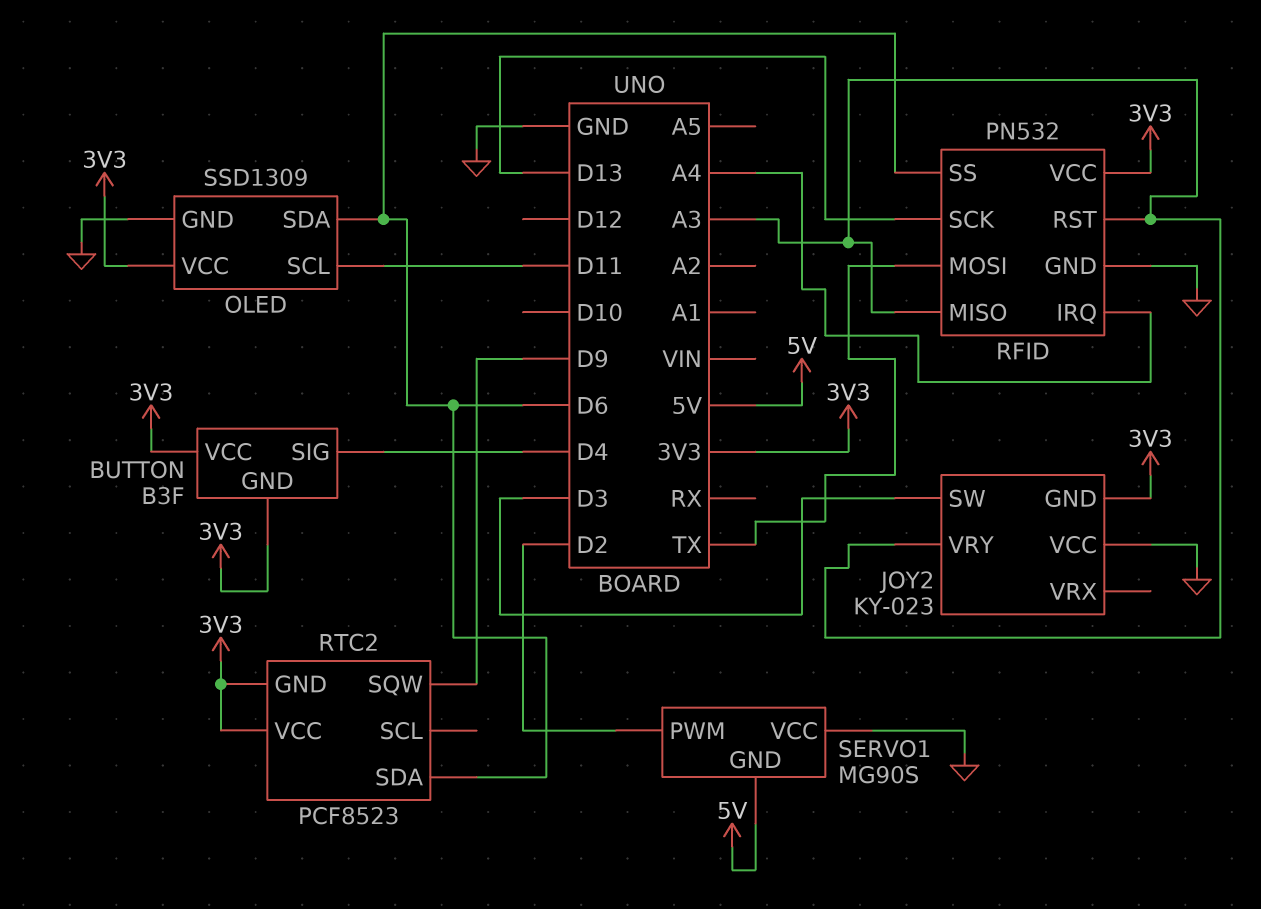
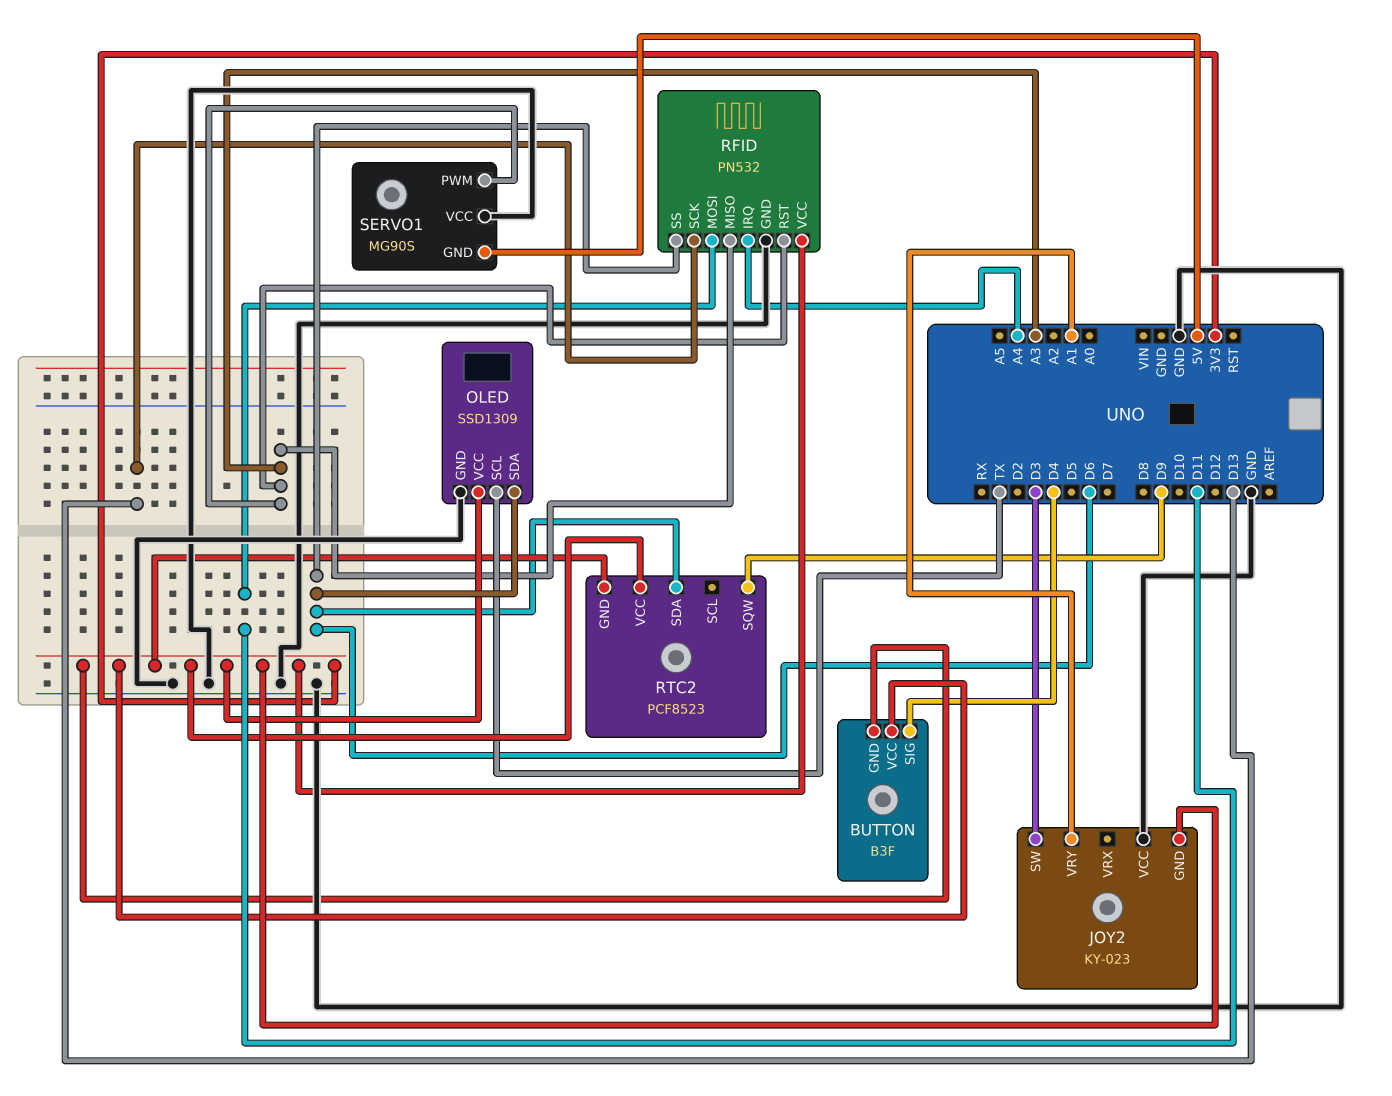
JOY2 pin VRY: A3 -> A1
OLED pin SCL: D11 -> TX
RFID pin MOSI: TX -> D11
SERVO1 pin PWM: D2 -> A3

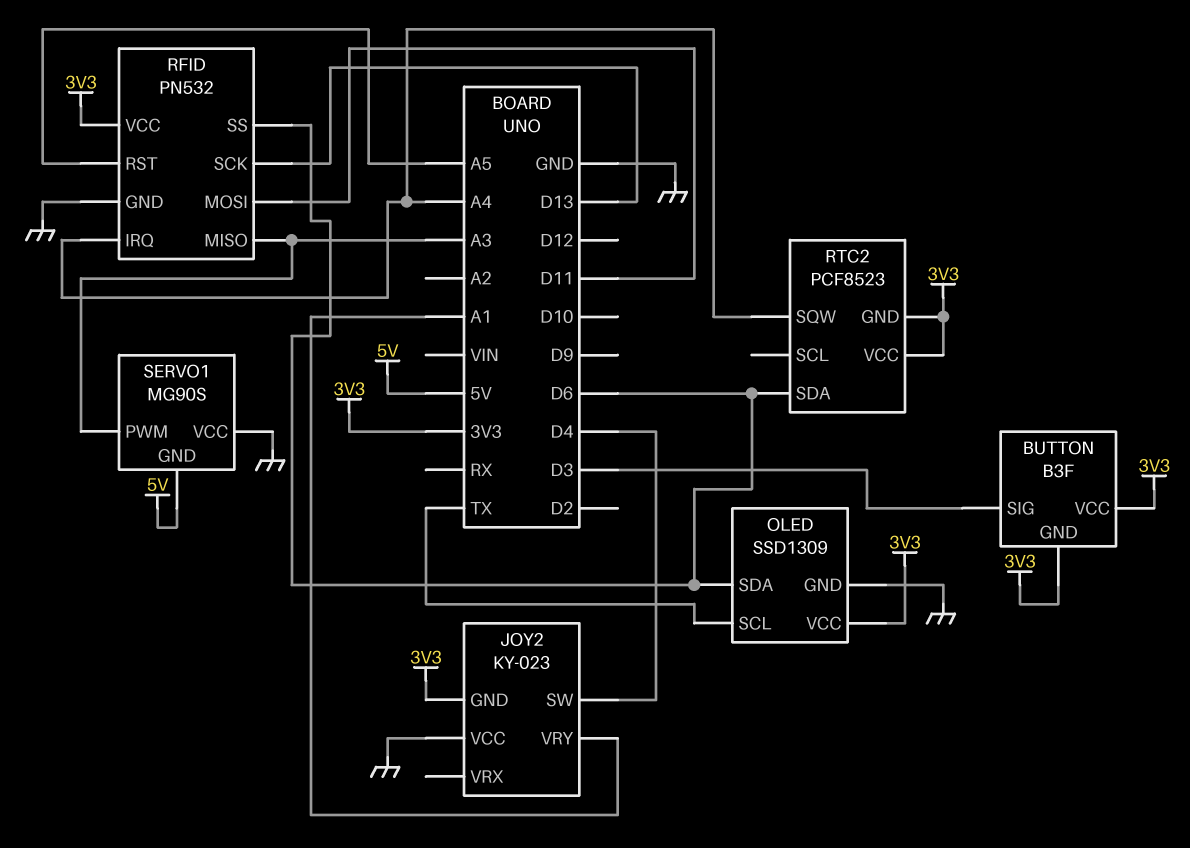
BUTTON pin SIG: D4 -> D3
JOY2 pin SW: D3 -> D4
RFID pin RST: A3 -> A5
RTC2 pin SQW: D9 -> A4

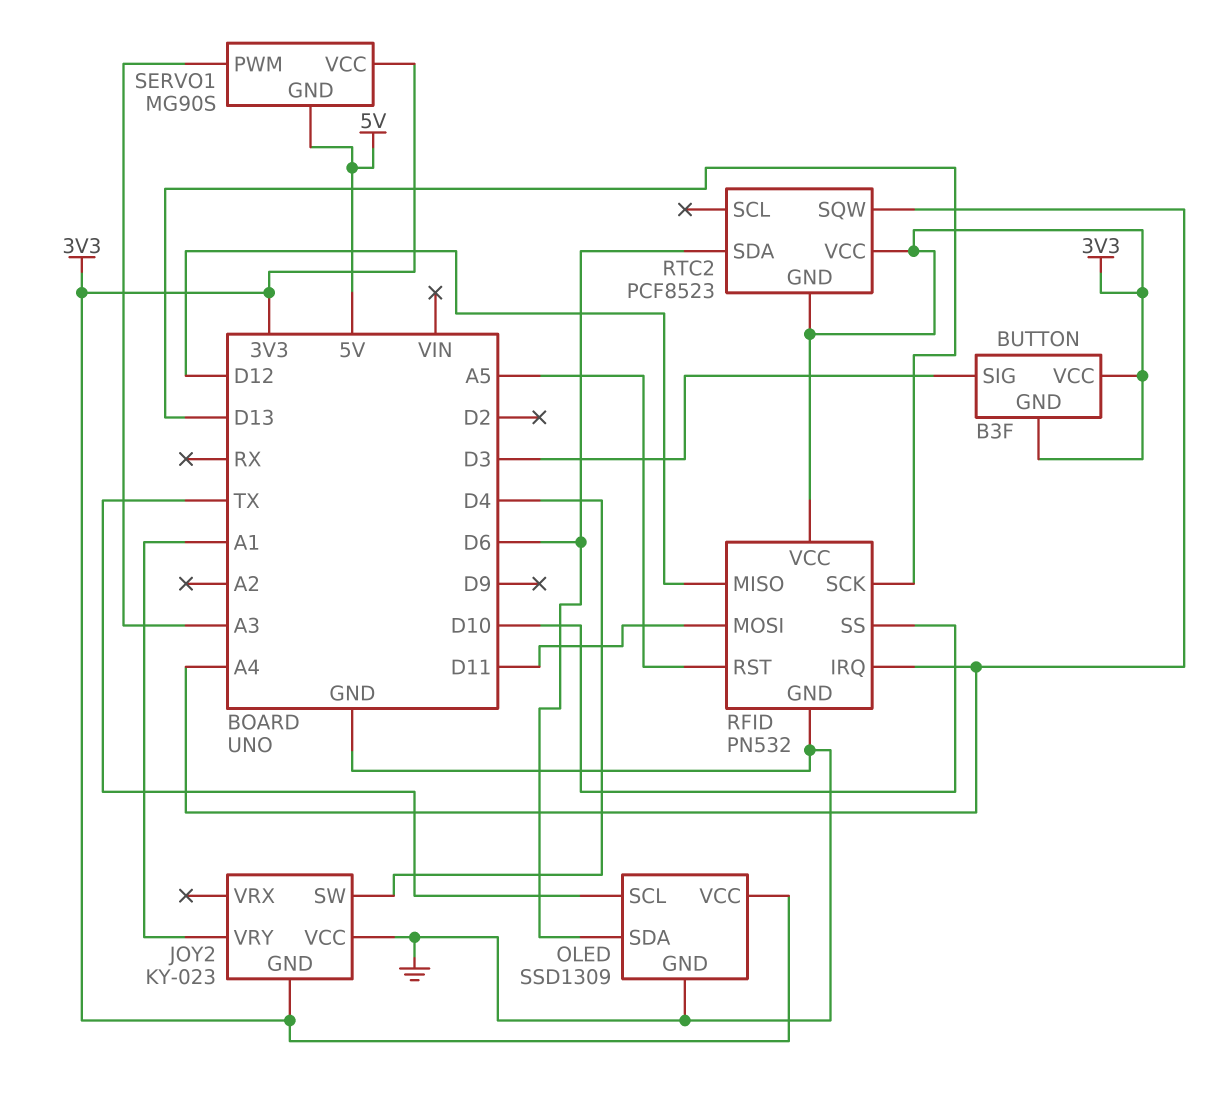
RFID pin MISO: A3 -> D12
RFID pin SS: D6 -> D10
SERVO1 pin VCC: GND -> 3V3

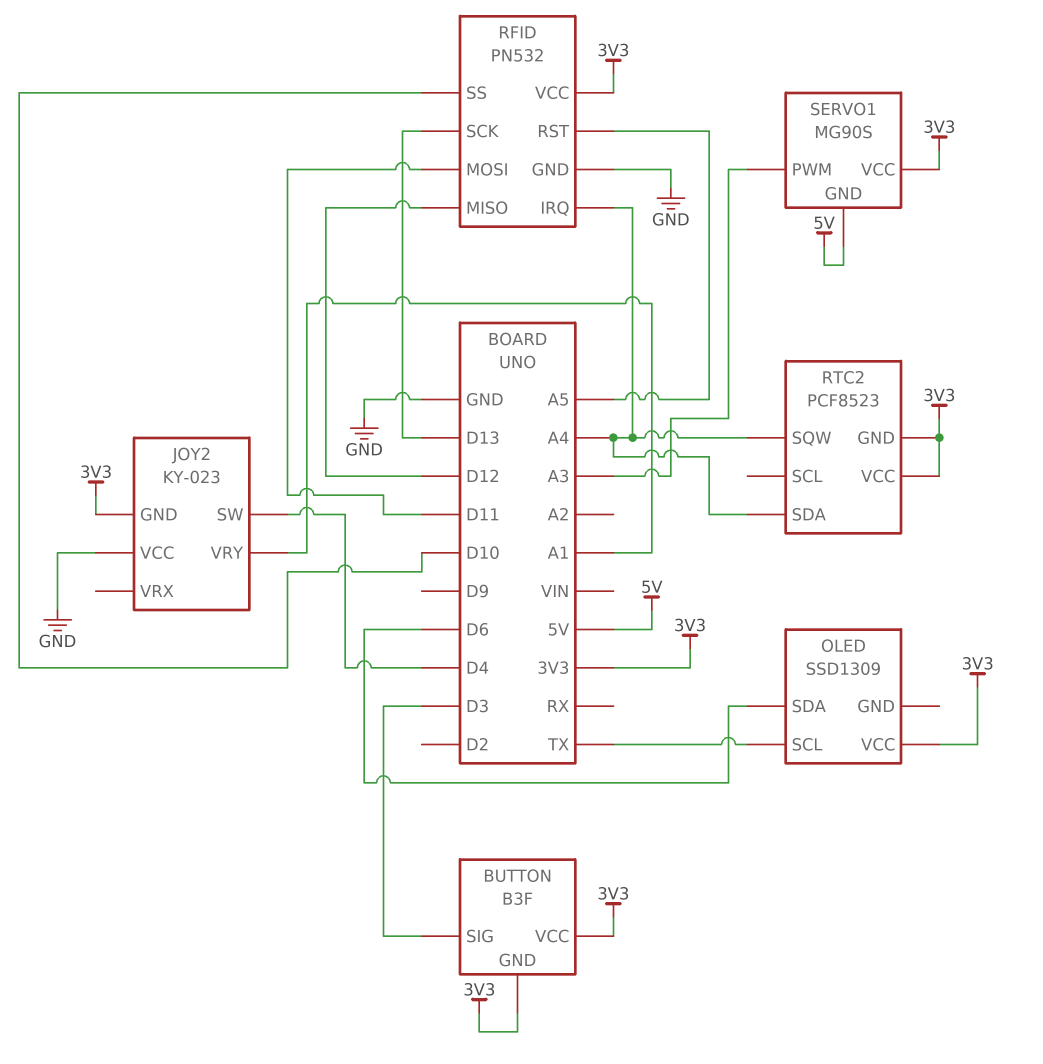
OLED pin GND: GND -> none
RTC2 pin SDA: D6 -> A4

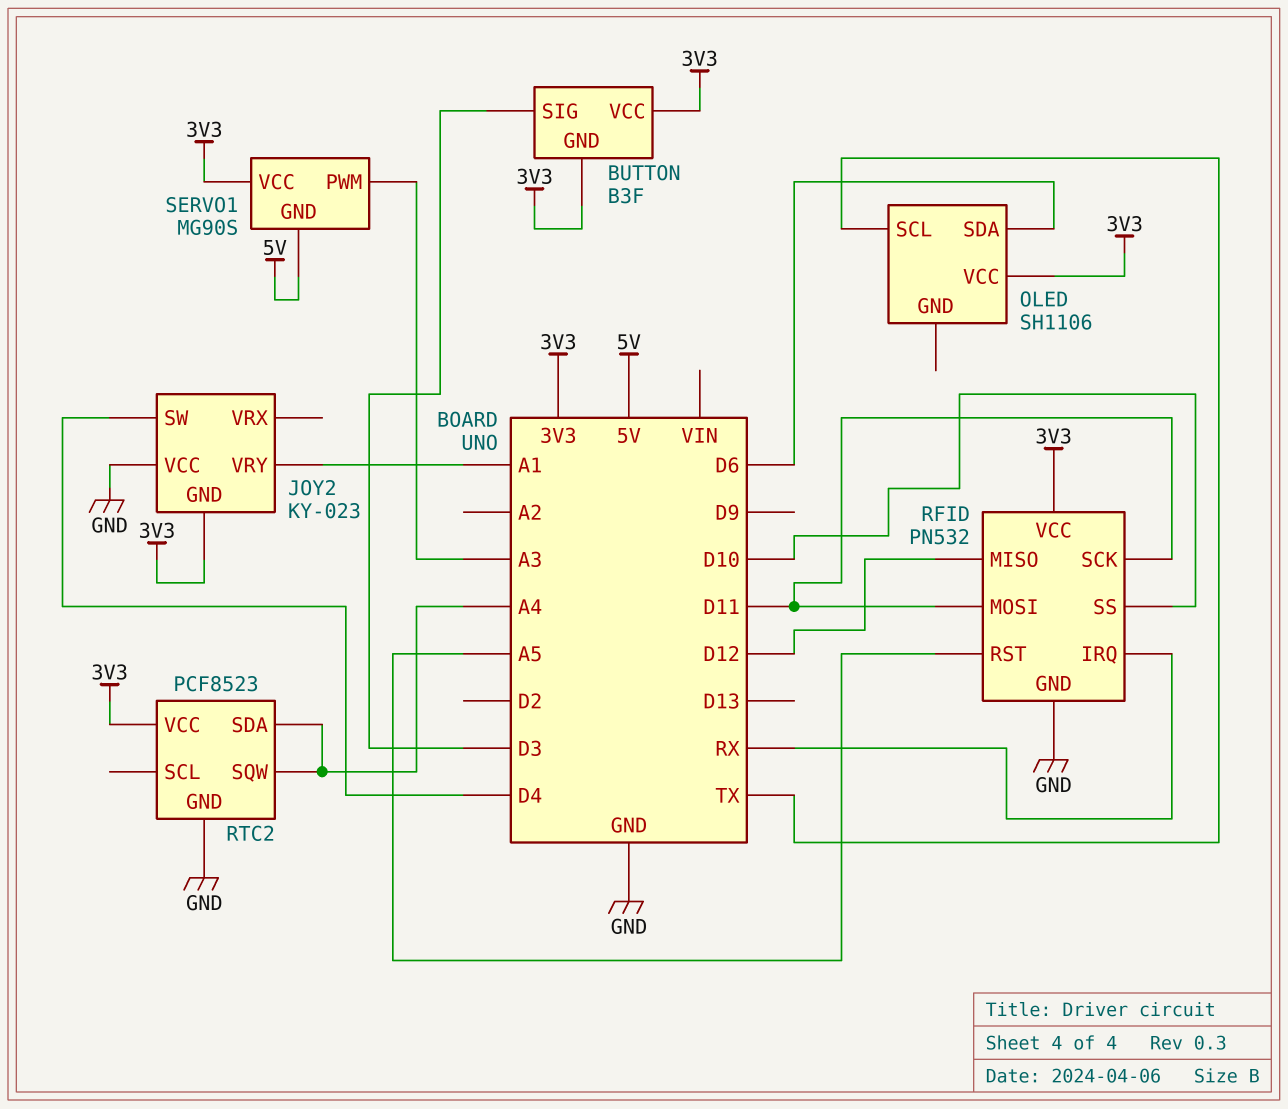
OLED: SSD1309 -> SH1106
RFID pin IRQ: A4 -> RX
RFID pin SCK: D13 -> D11
RTC2 pin GND: 3V3 -> GND

